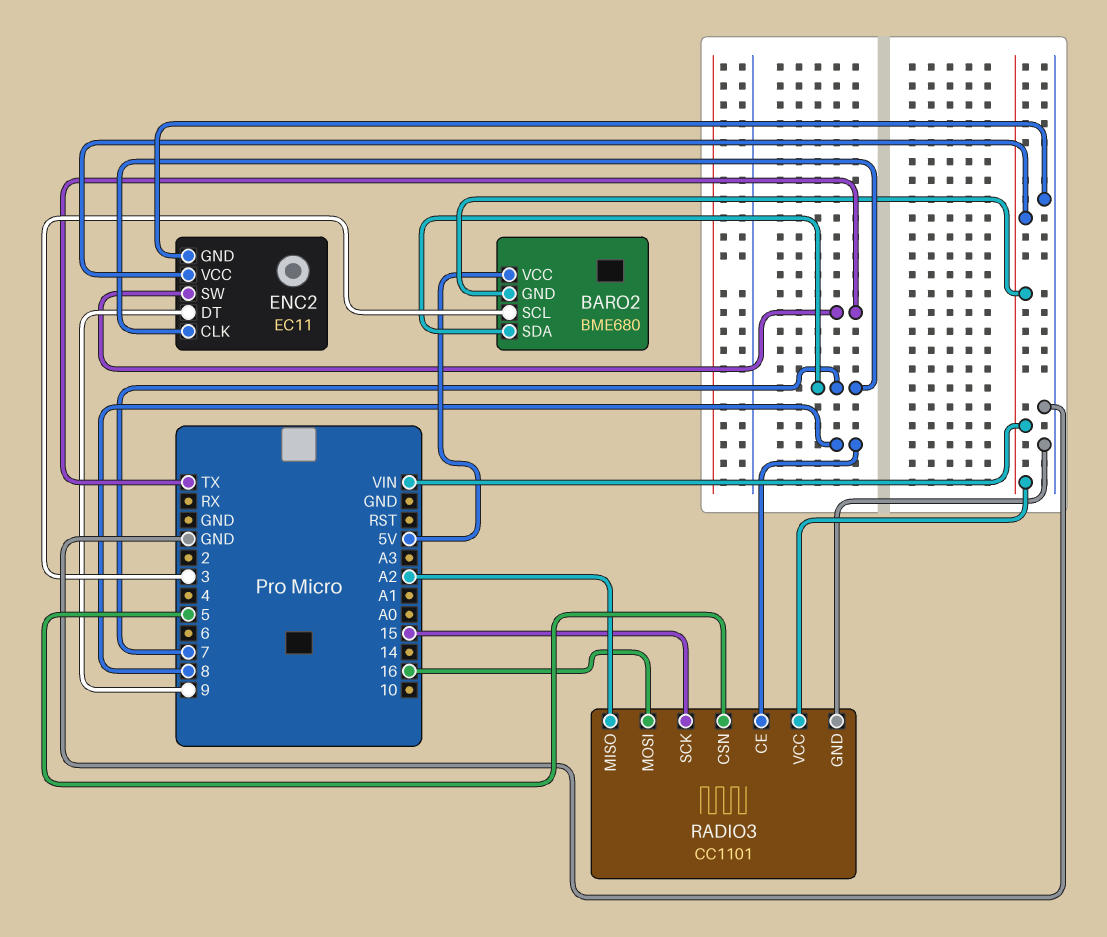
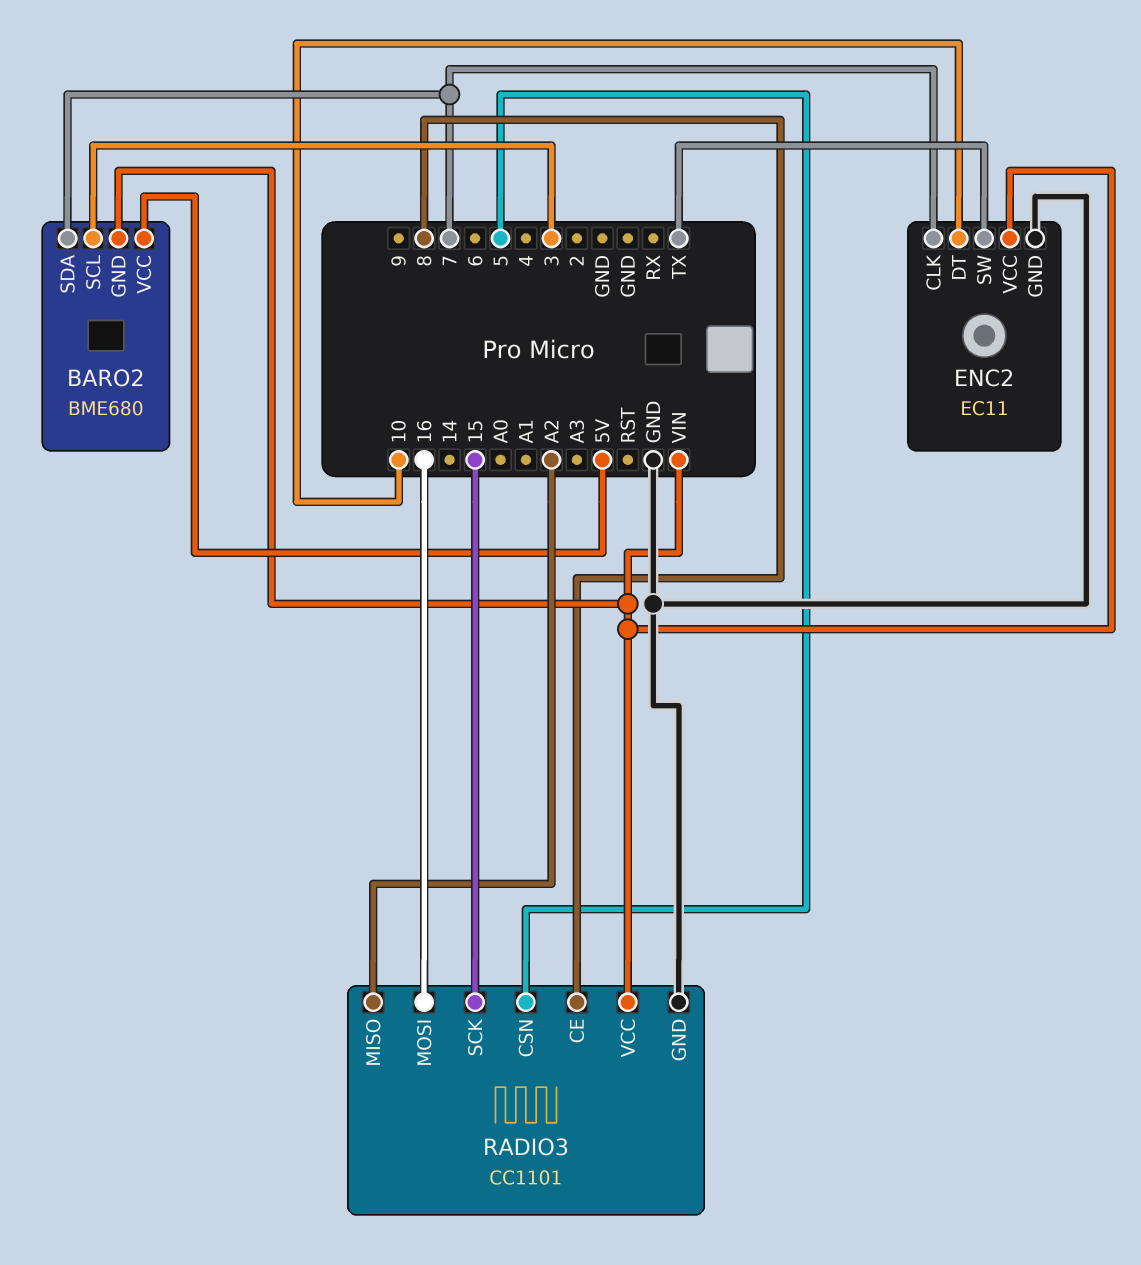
ENC2 pin DT: 9 -> 10

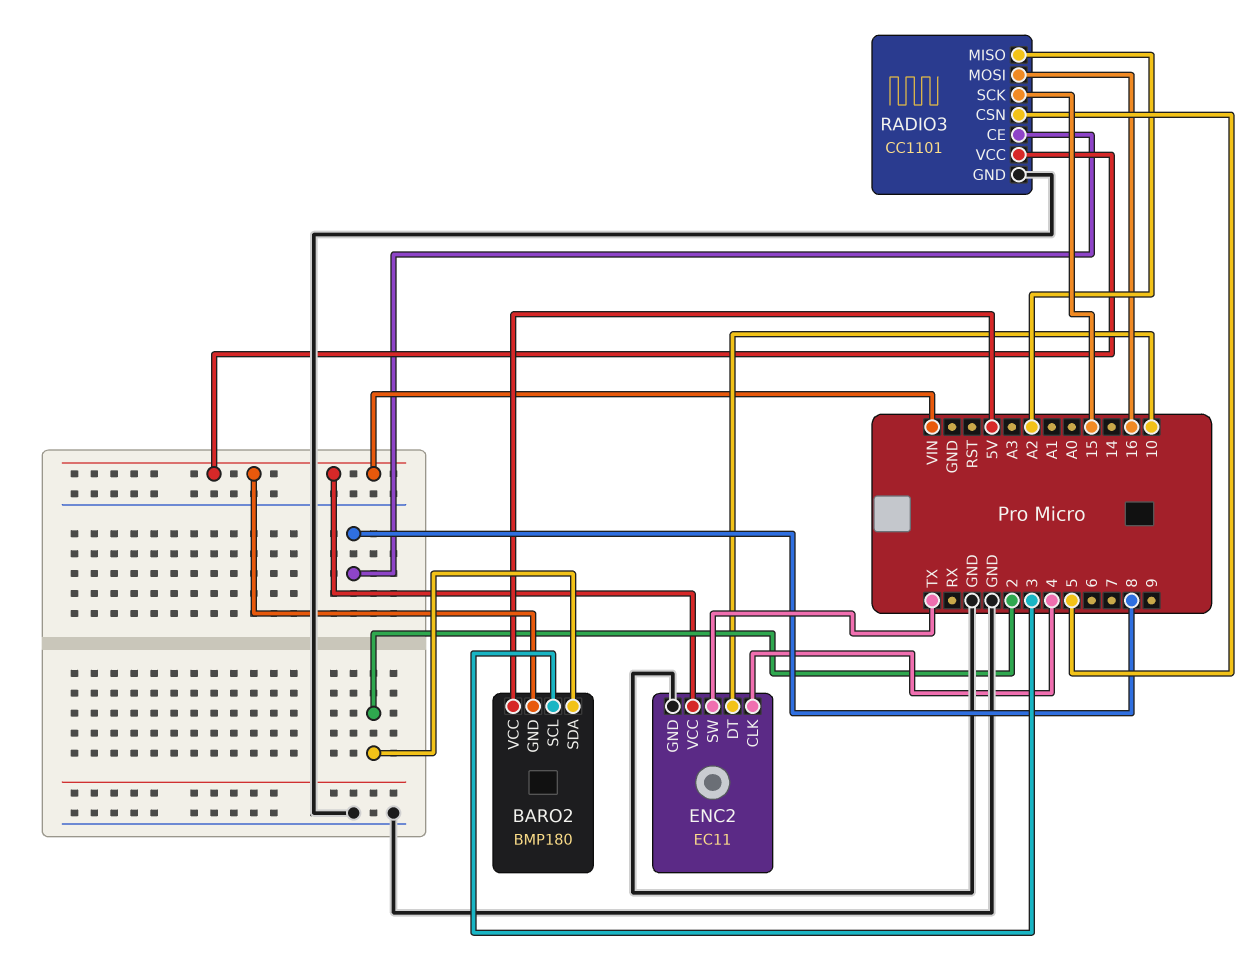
BARO2: BME680 -> BMP180
BARO2 pin SDA: 7 -> 2
ENC2 pin CLK: 7 -> 4

